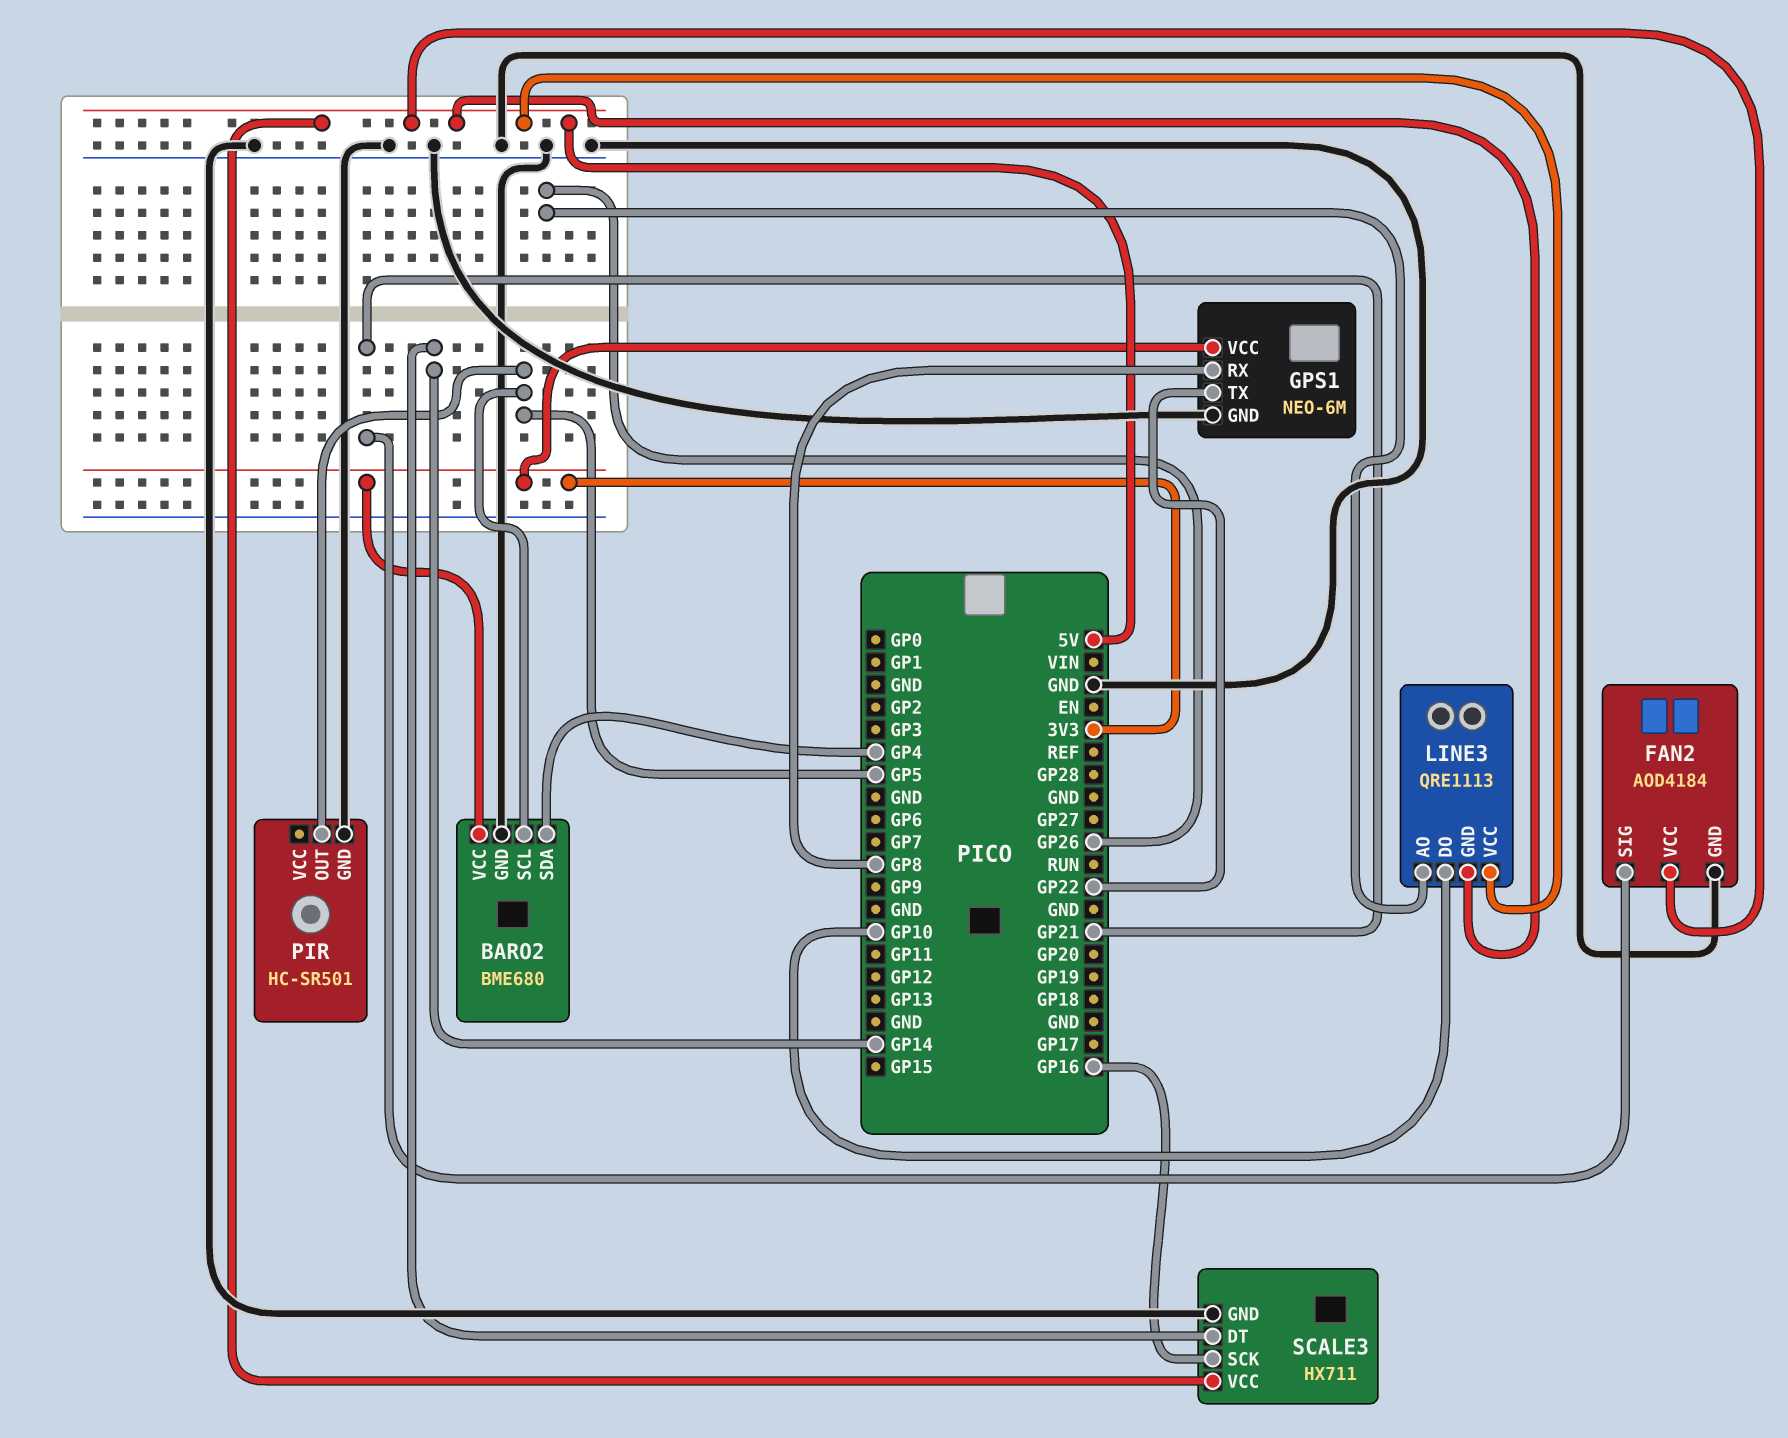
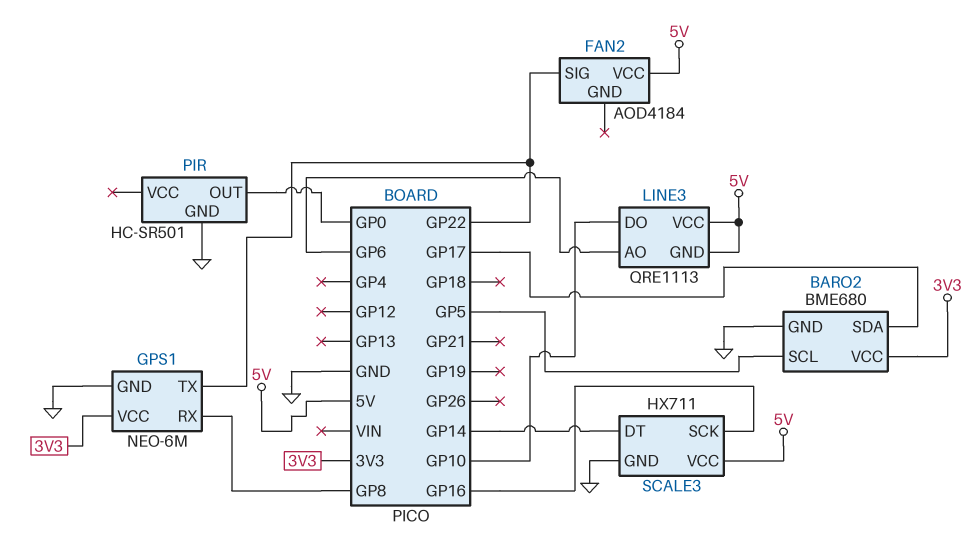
BARO2 pin SDA: GP4 -> GP17
FAN2 pin GND: GND -> none
FAN2 pin SIG: GP21 -> GP22
LINE3 pin AO: GP26 -> GP6
PIR pin OUT: GP5 -> GP0

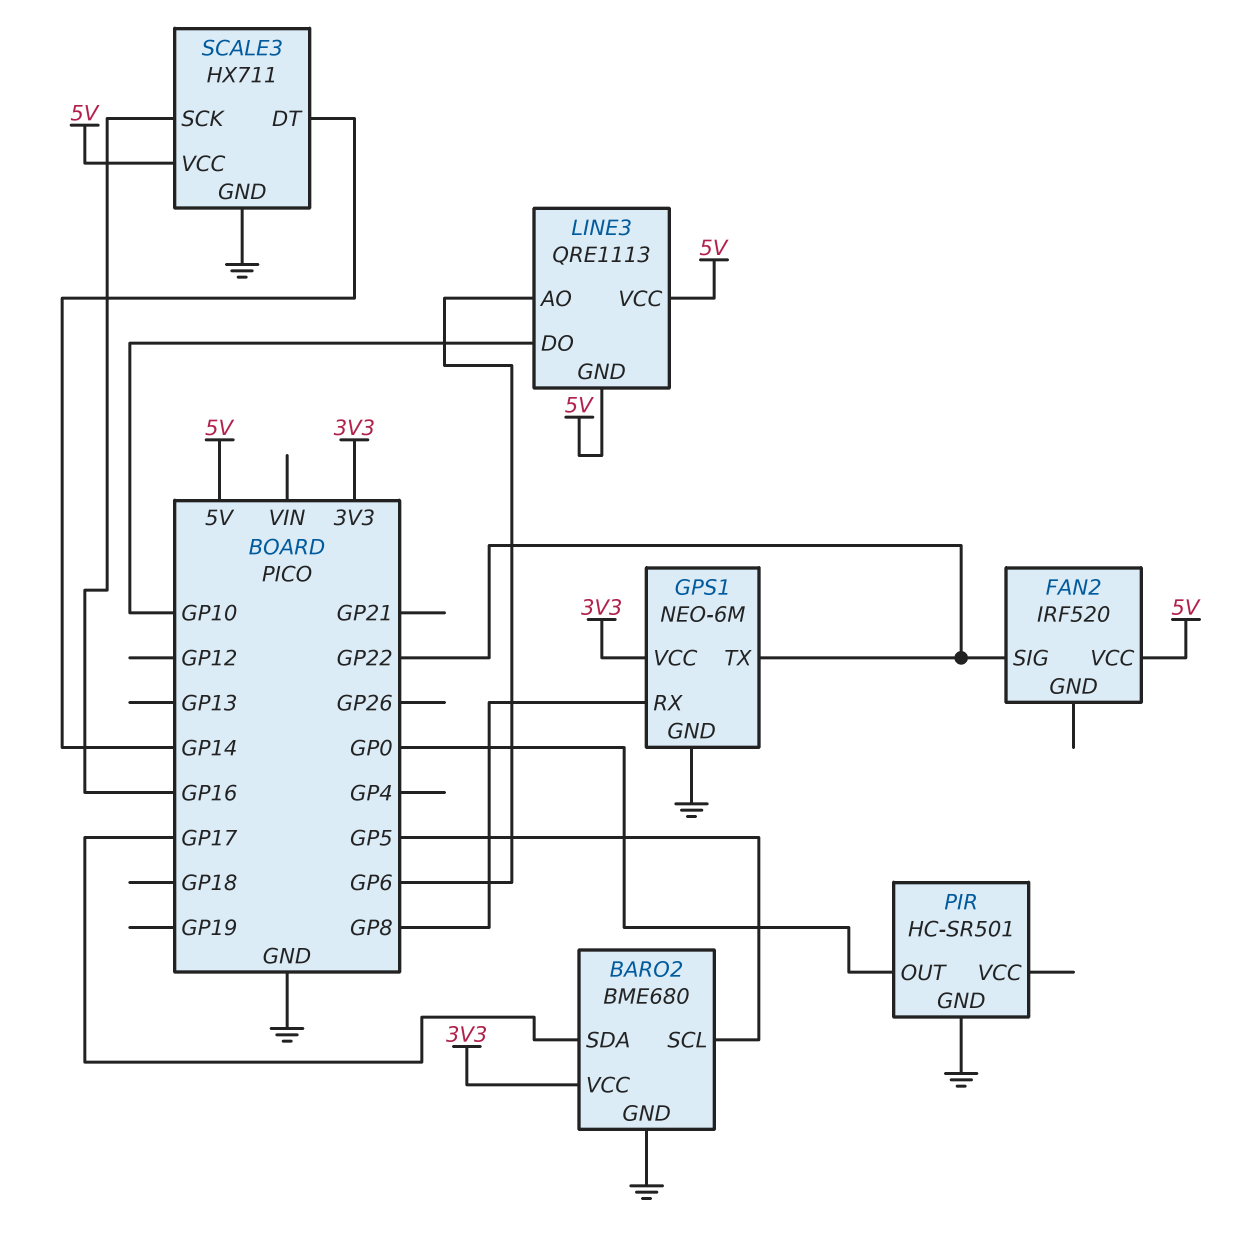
FAN2: AOD4184 -> IRF520

